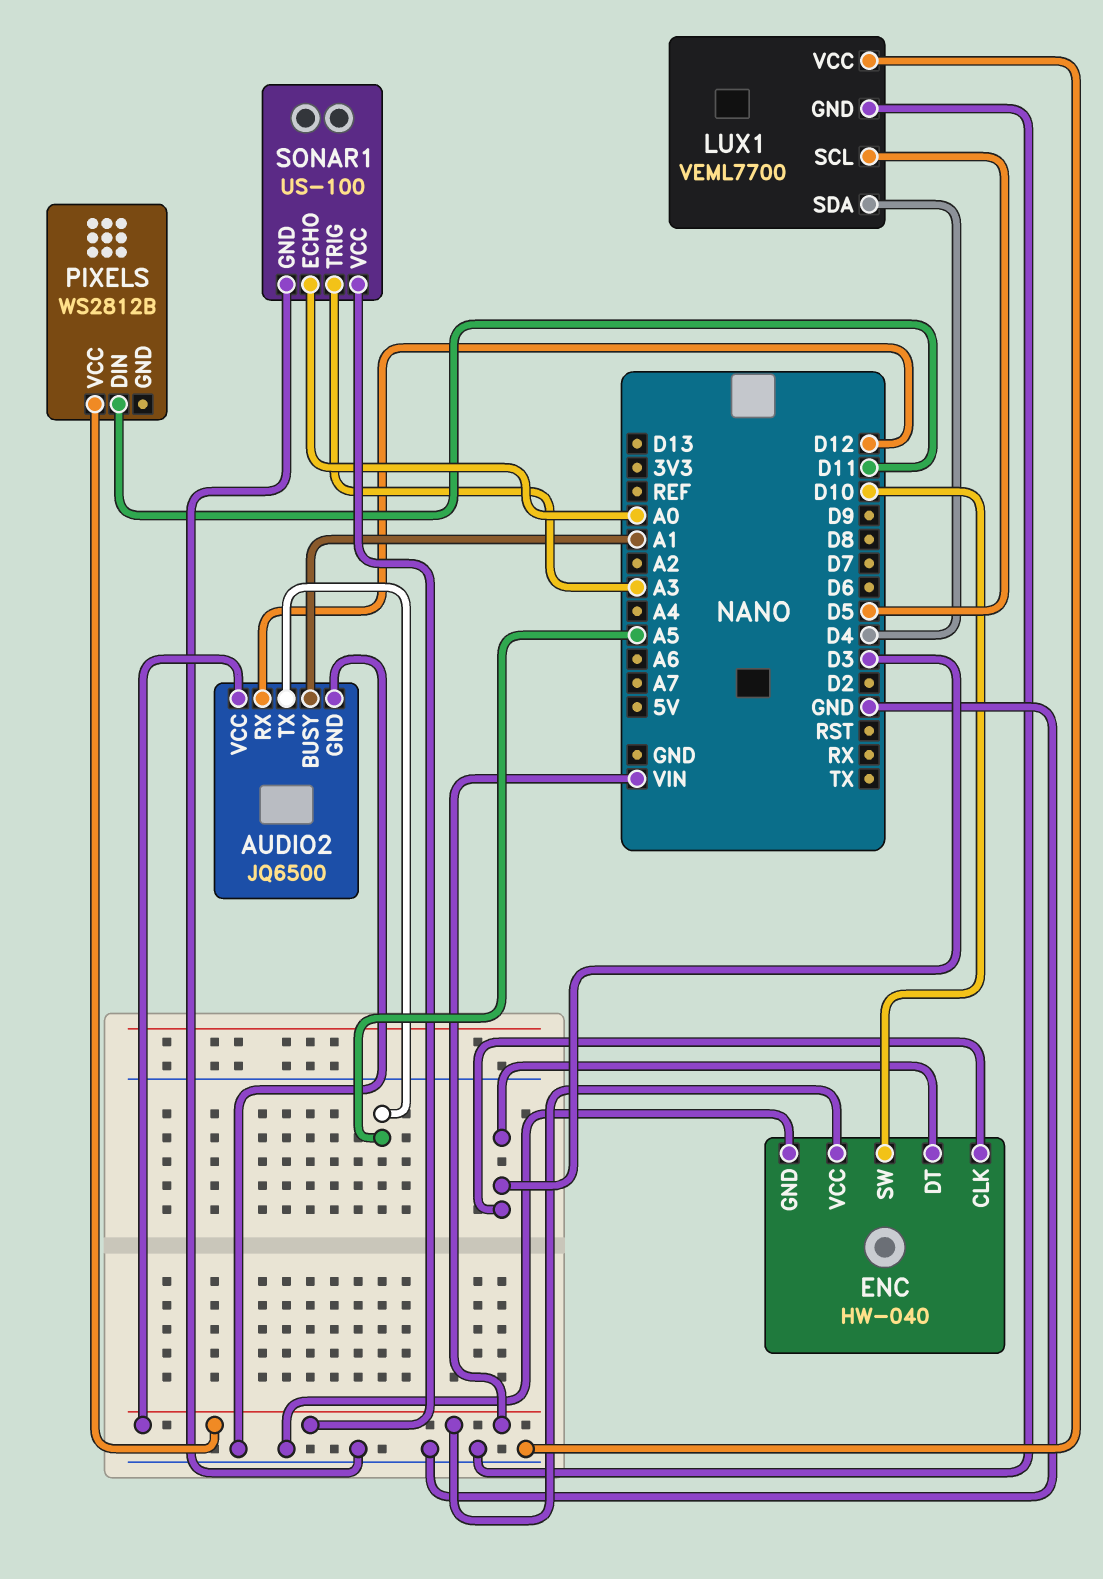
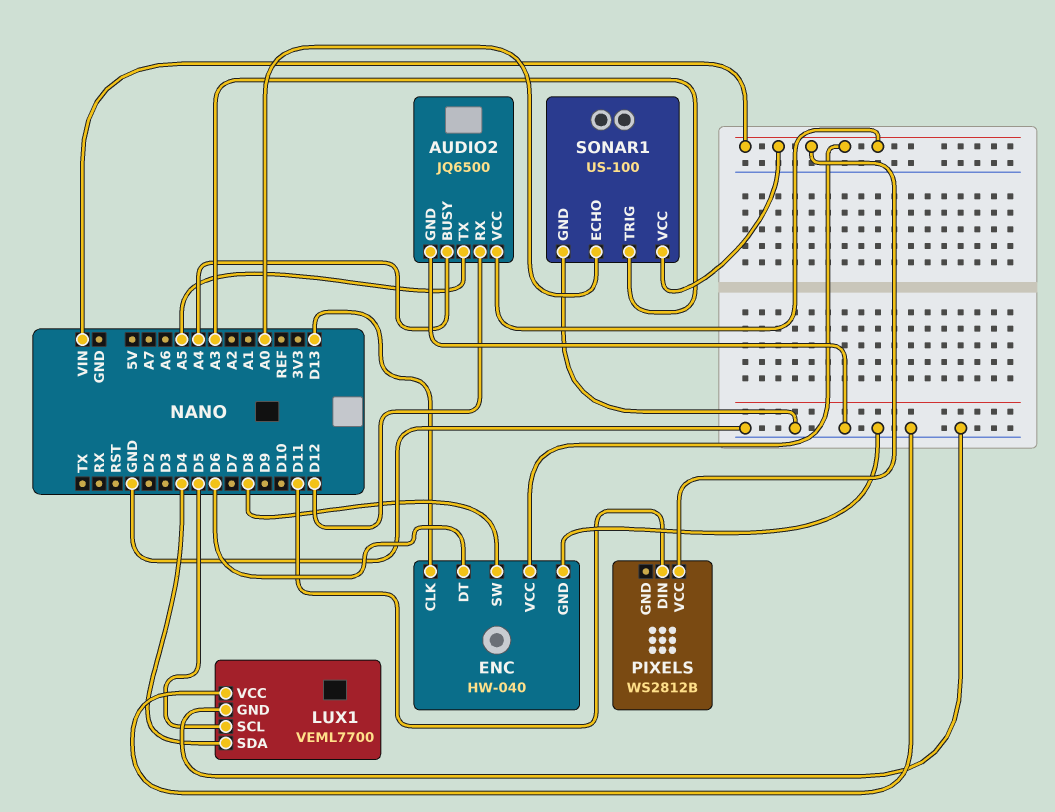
AUDIO2 pin BUSY: A1 -> A4
ENC pin CLK: D3 -> D13
ENC pin DT: D3 -> D6
ENC pin SW: D10 -> D8

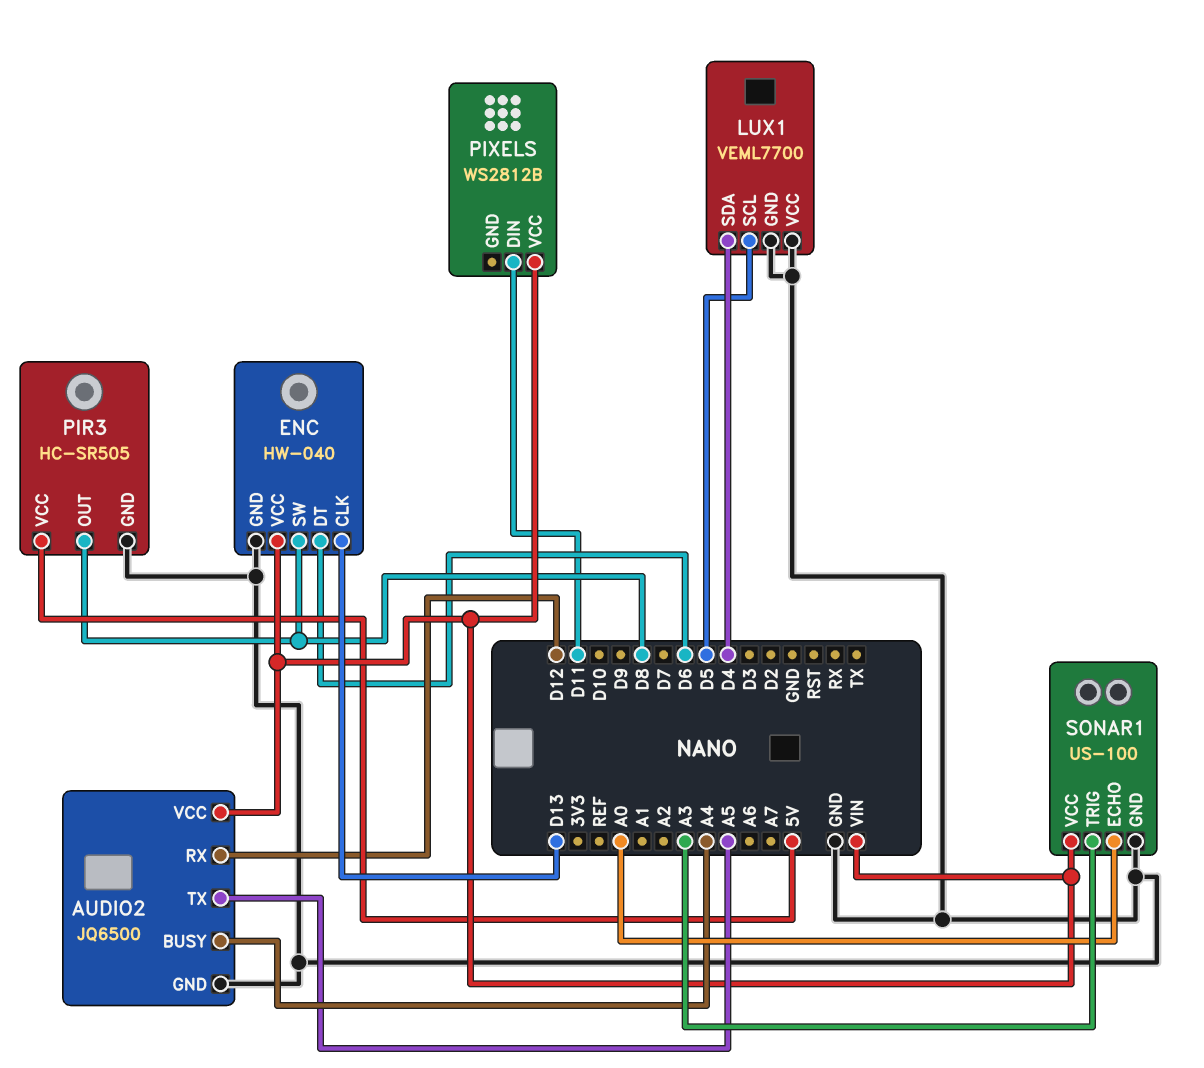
PIR3: none -> HC-SR505
PIR3 pin GND: none -> GND
PIR3 pin OUT: none -> D8
PIR3 pin VCC: none -> 5V

